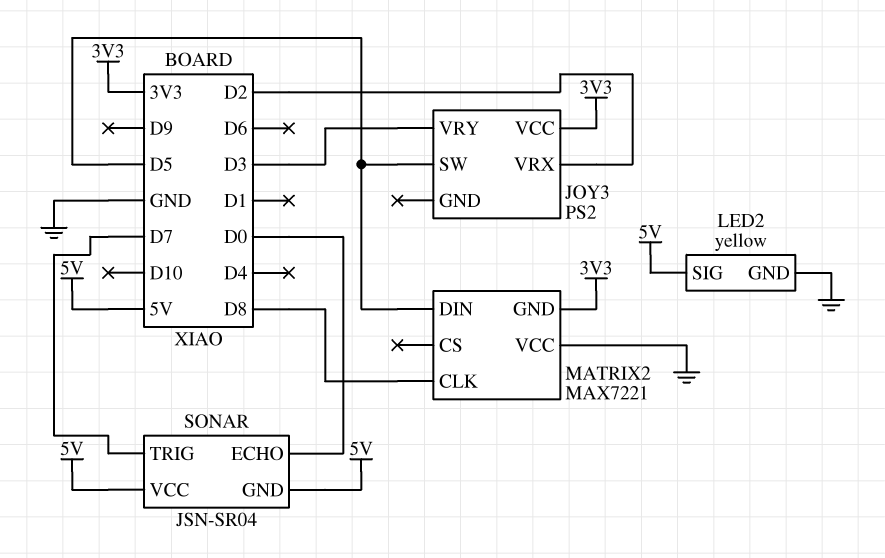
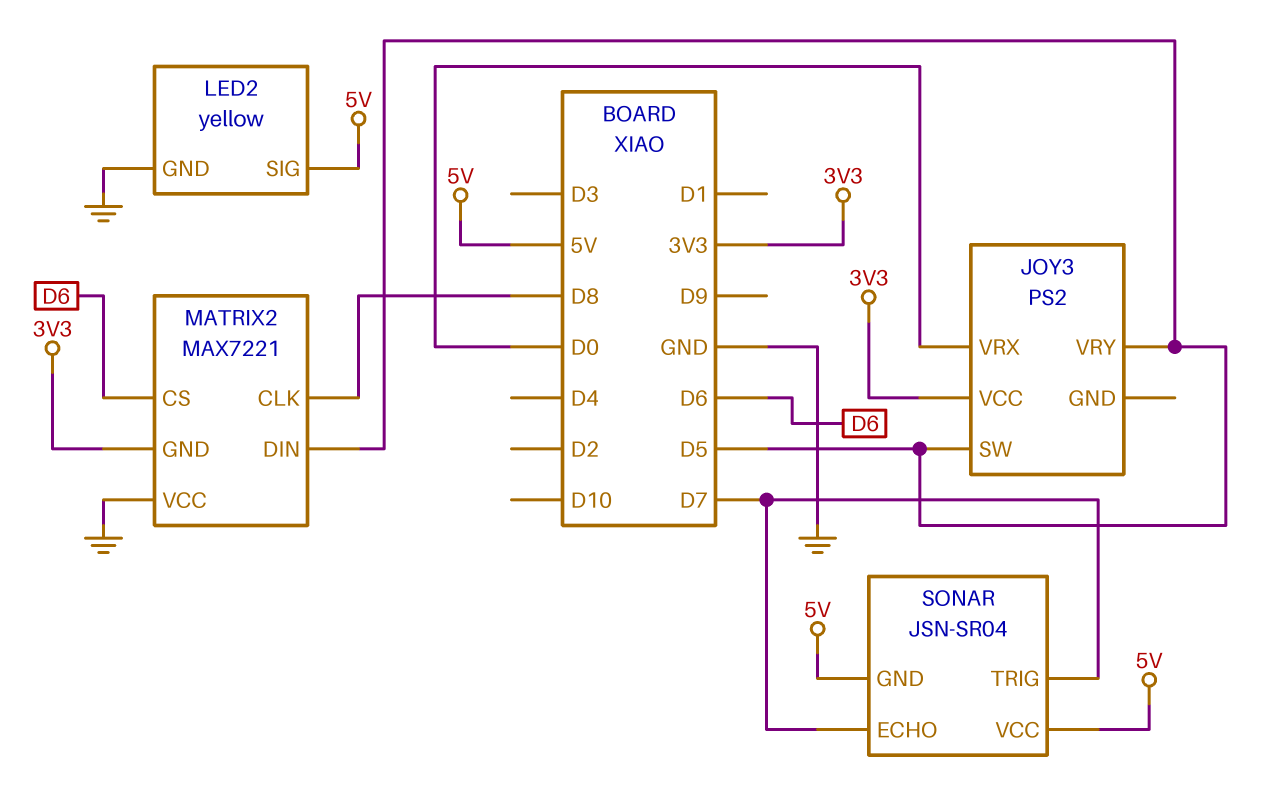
JOY3 pin VRX: D2 -> D0
JOY3 pin VRY: D3 -> D5
MATRIX2 pin CS: none -> D6
SONAR pin ECHO: D0 -> D7

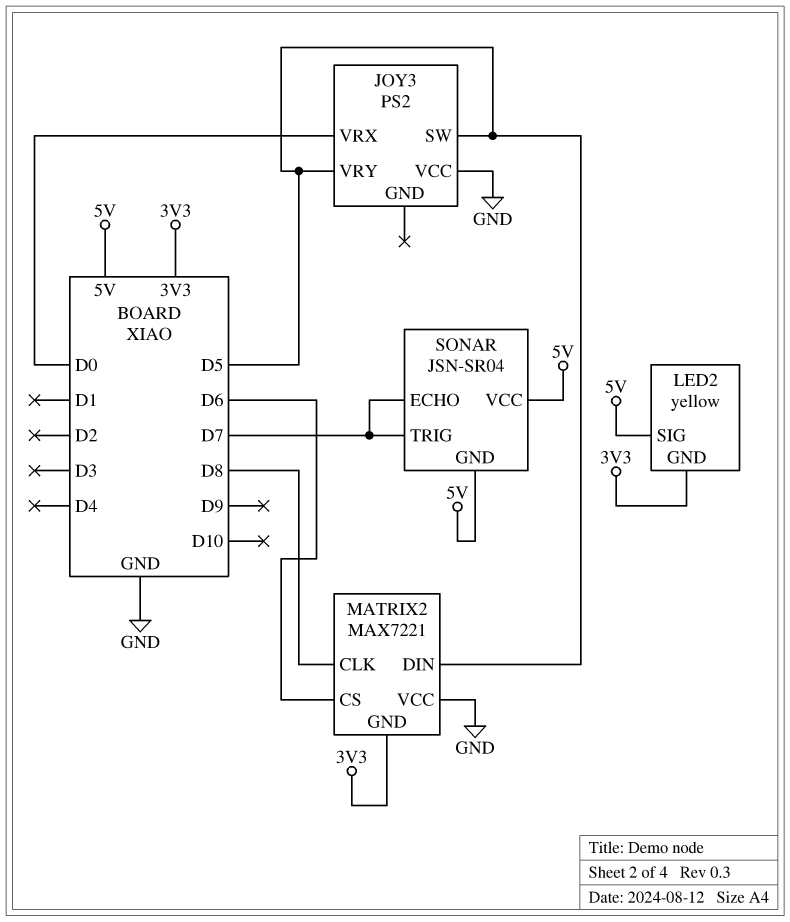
JOY3 pin VCC: 3V3 -> GND
LED2 pin GND: GND -> 3V3

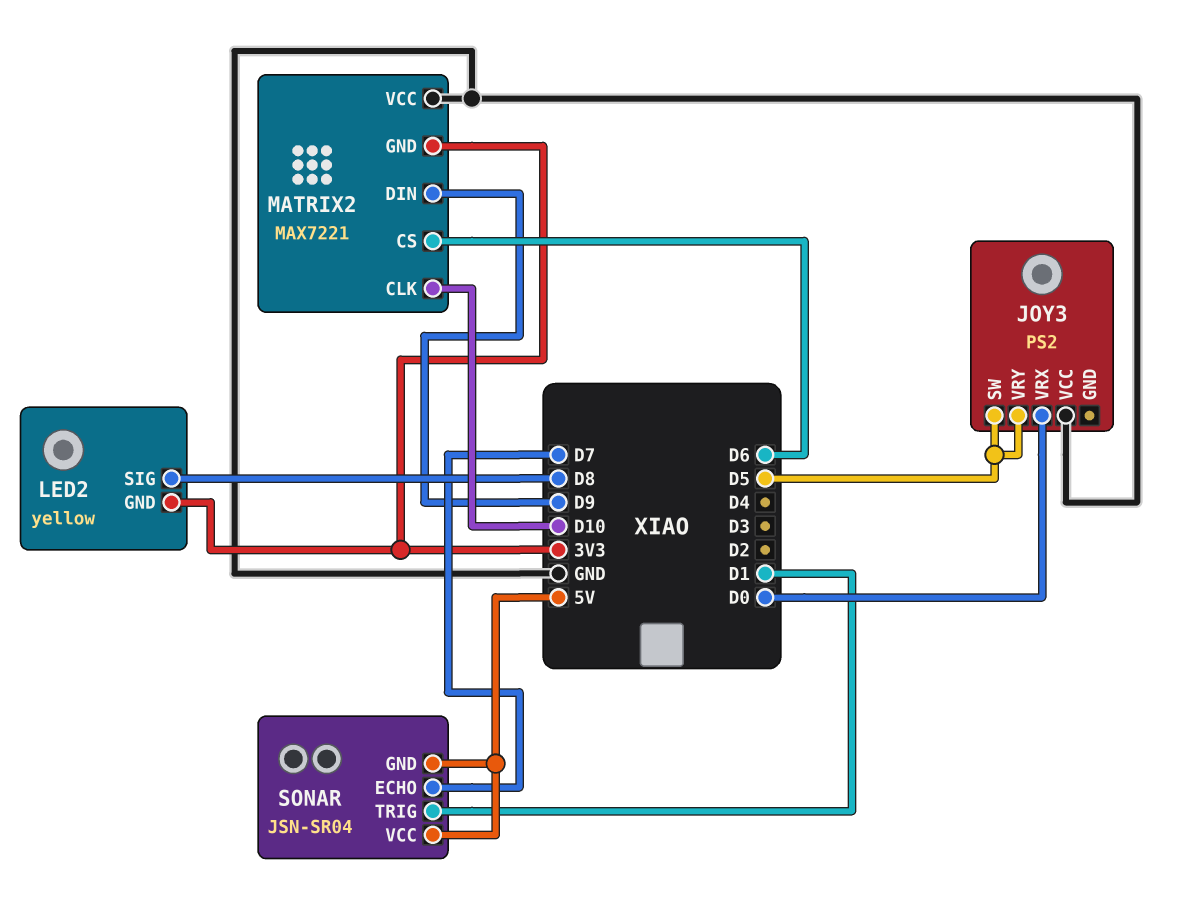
LED2 pin SIG: 5V -> D8
MATRIX2 pin CLK: D8 -> D10
MATRIX2 pin DIN: D5 -> D9
SONAR pin TRIG: D7 -> D1

